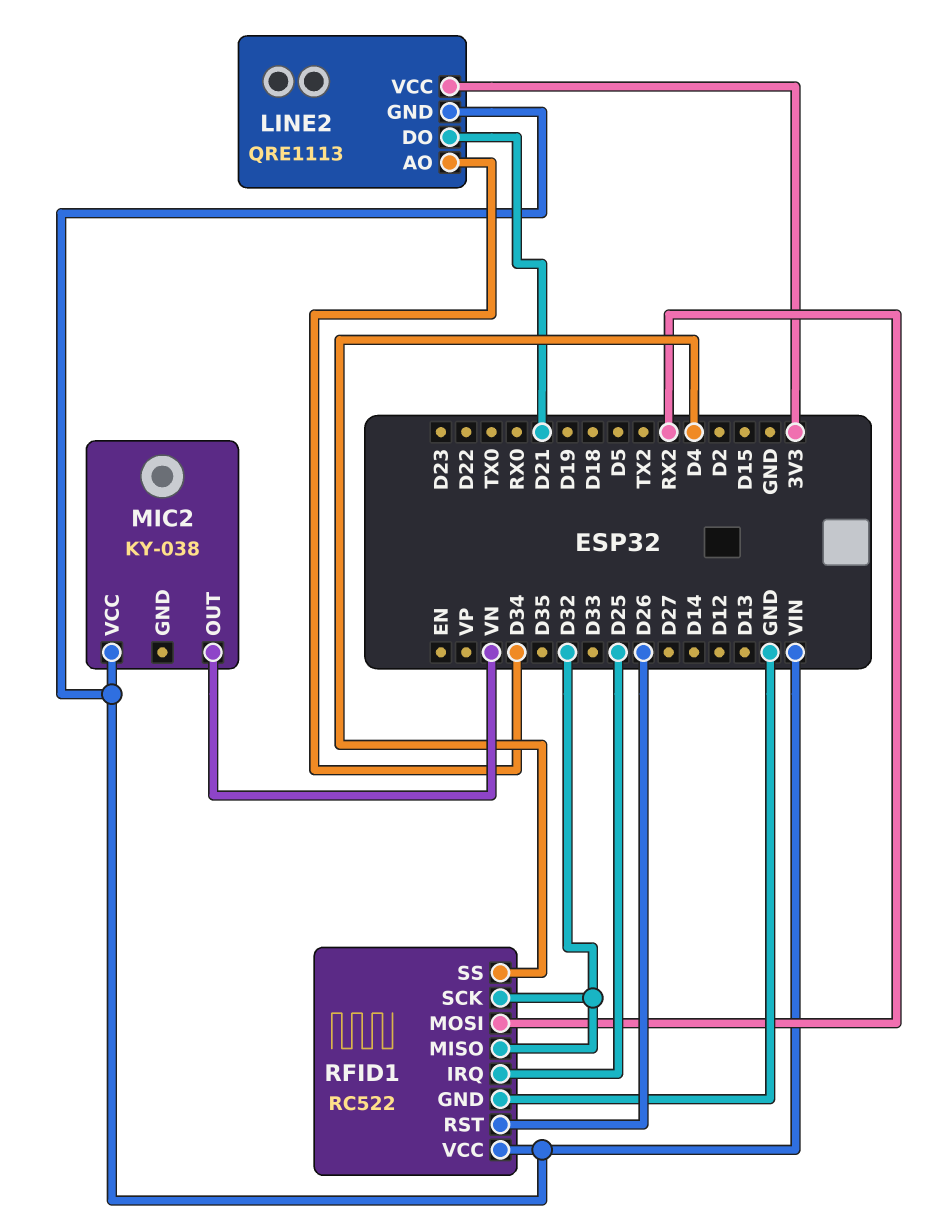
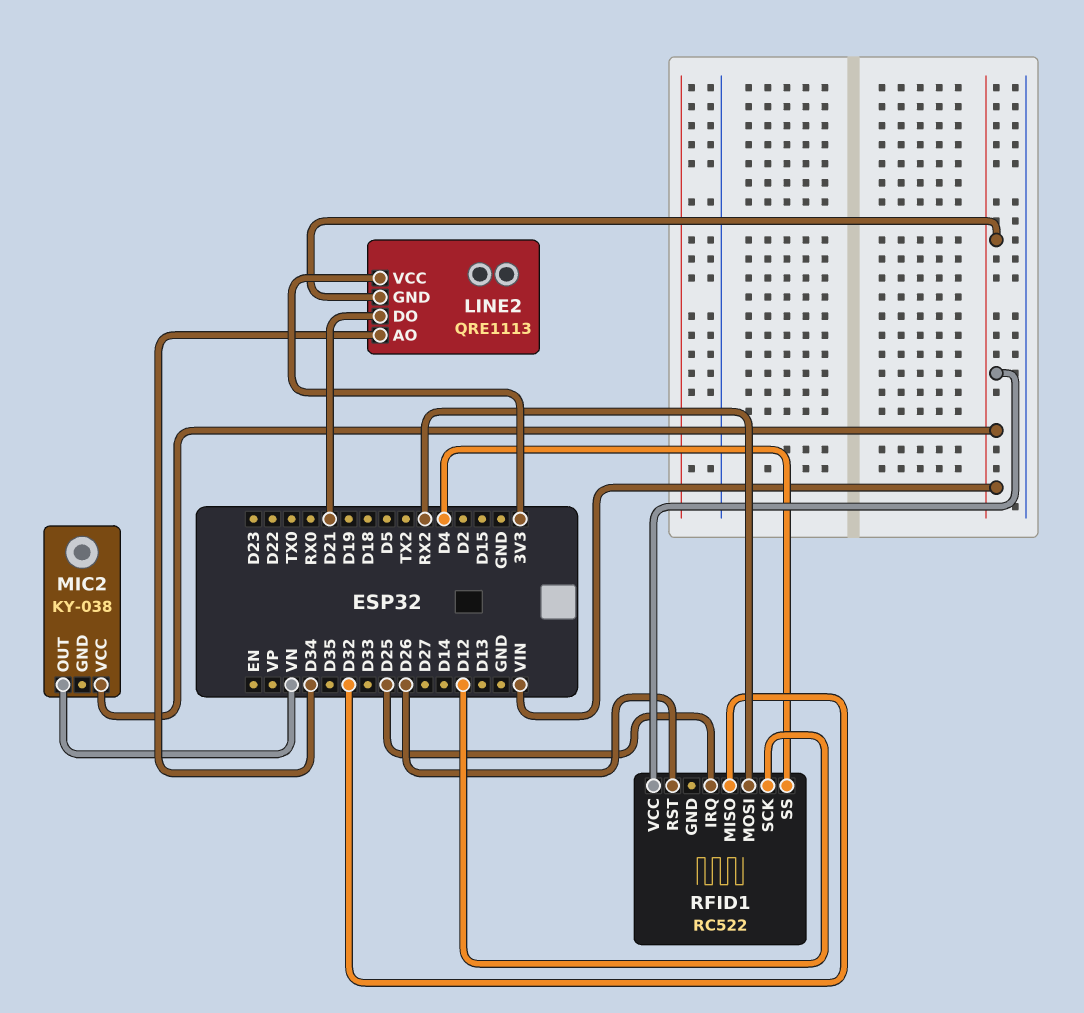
RFID1 pin GND: GND -> none
RFID1 pin SCK: D32 -> D12

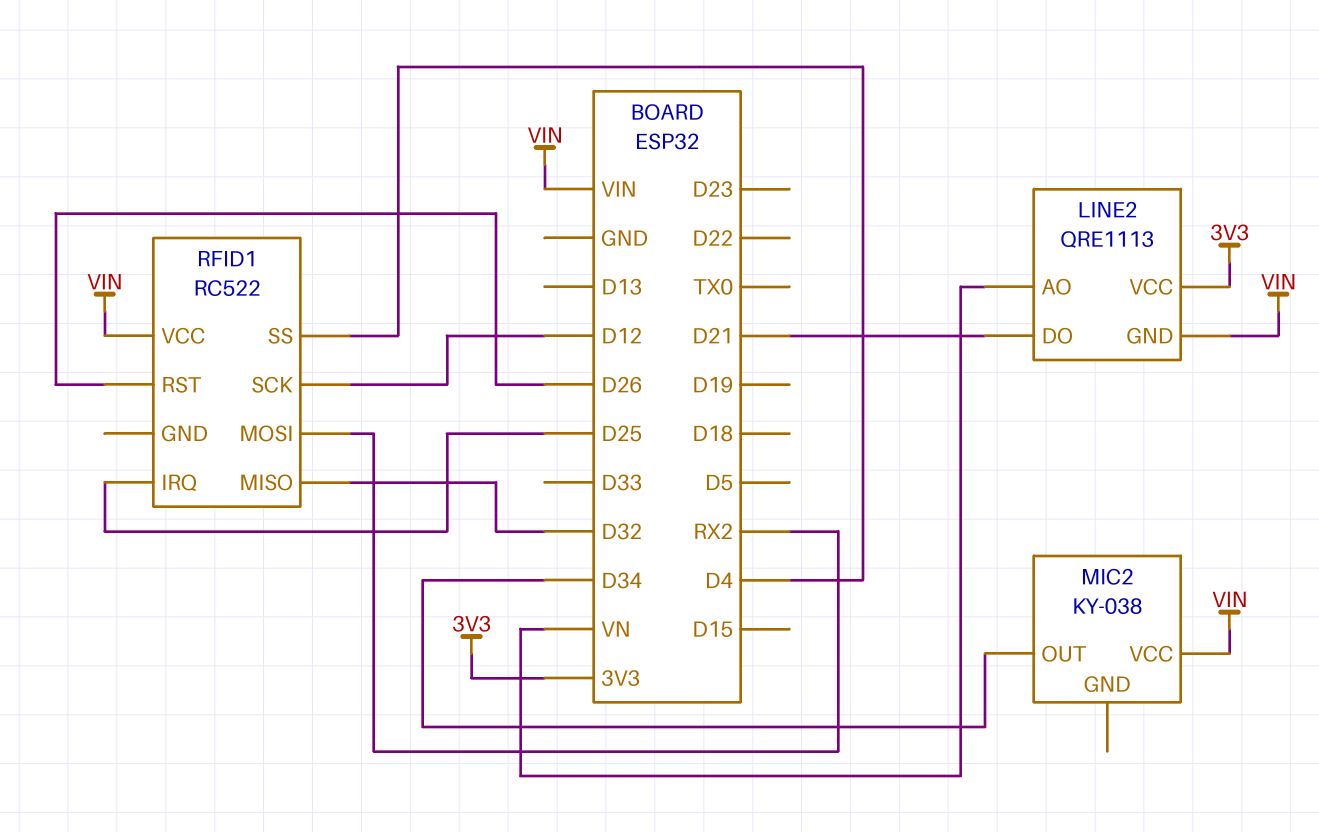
LINE2 pin AO: D34 -> VN
MIC2 pin OUT: VN -> D34

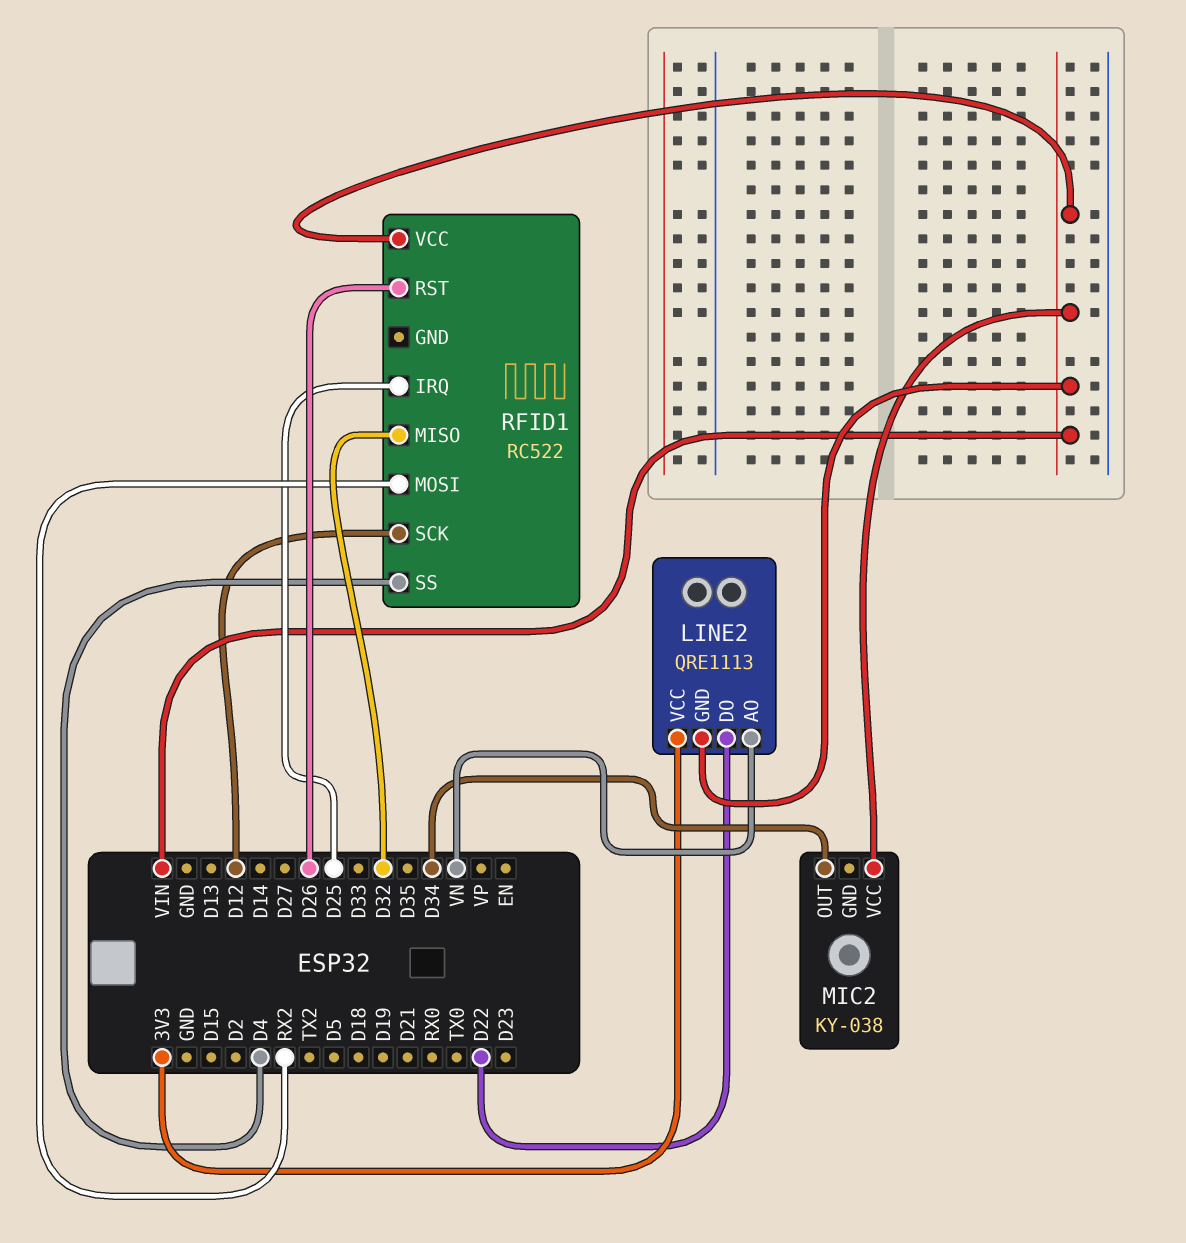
LINE2 pin DO: D21 -> D22

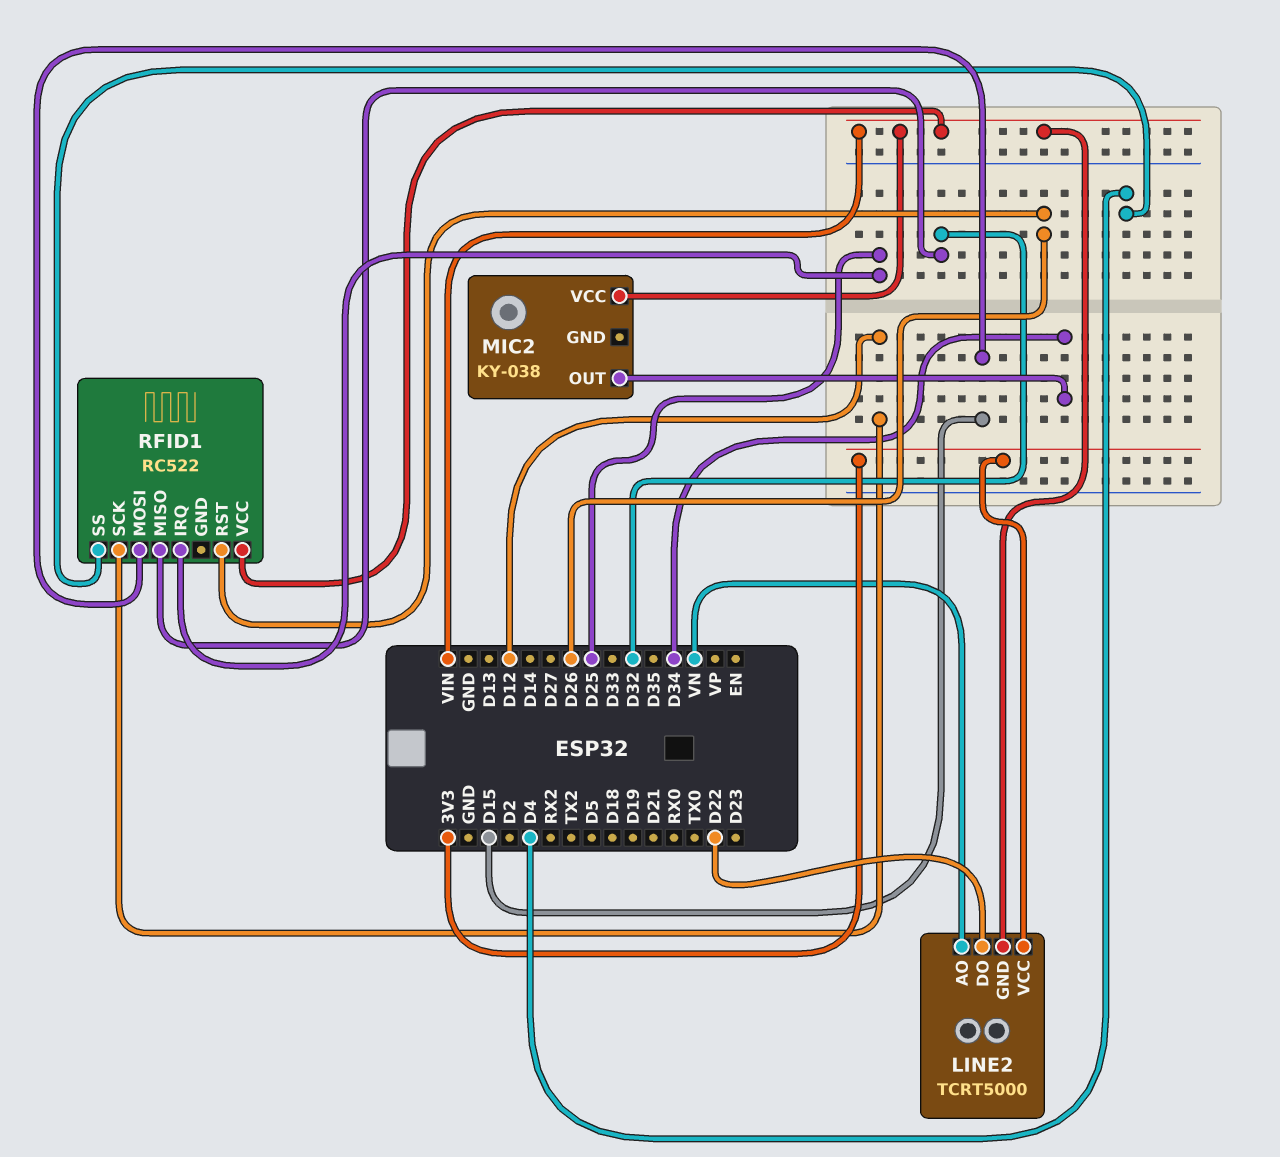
LINE2: QRE1113 -> TCRT5000
RFID1 pin MOSI: RX2 -> D15

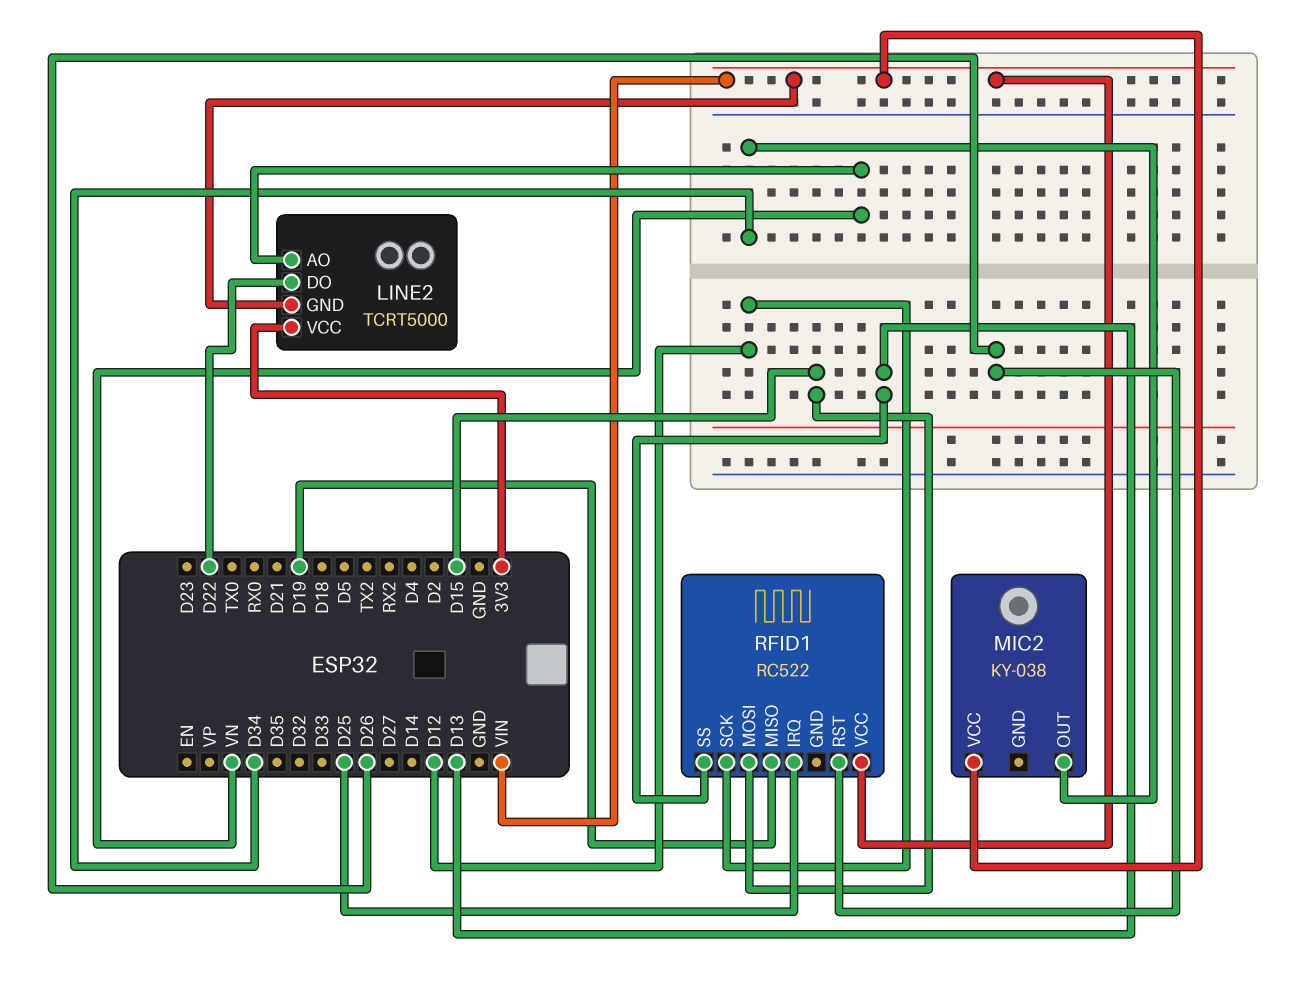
RFID1 pin MISO: D32 -> D19
RFID1 pin SS: D4 -> D13

